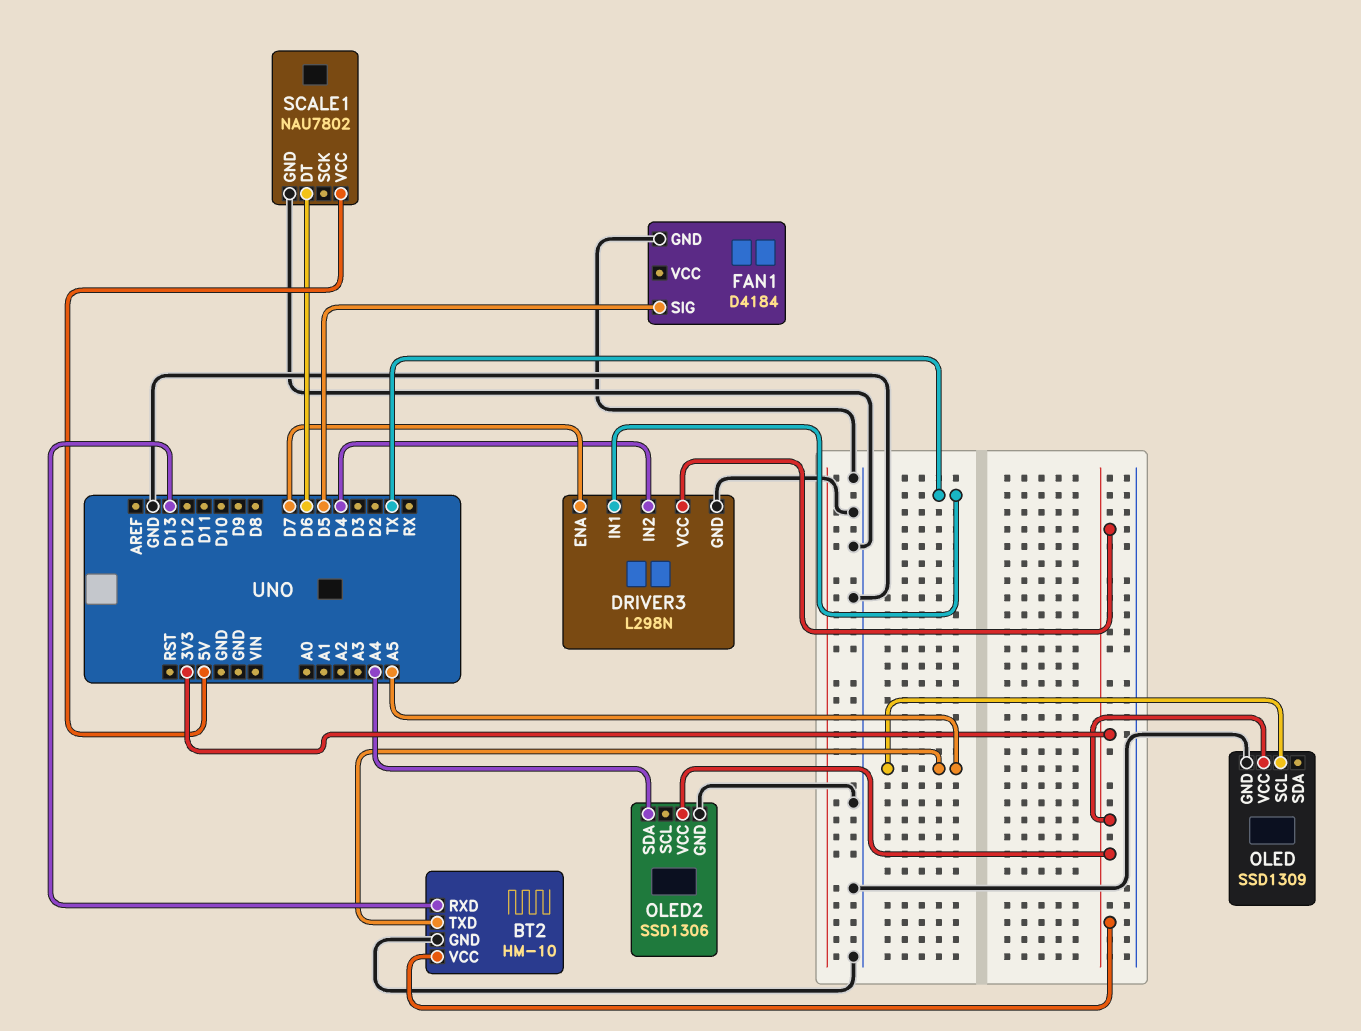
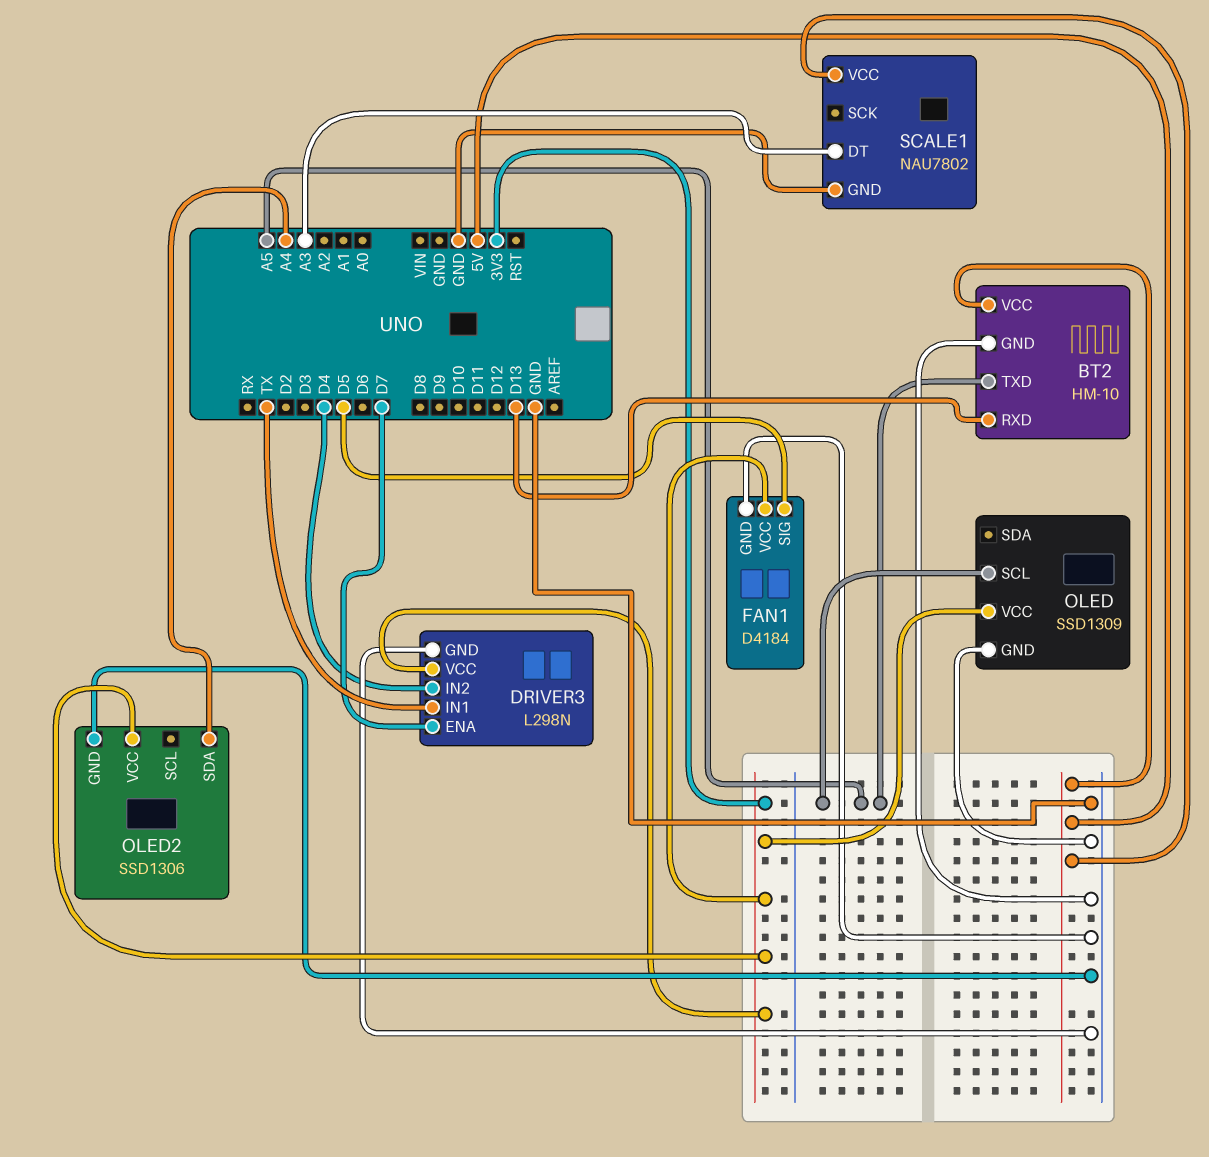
BT2 pin VCC: 3V3 -> 5V
FAN1 pin VCC: none -> 3V3
SCALE1 pin DT: D6 -> A3

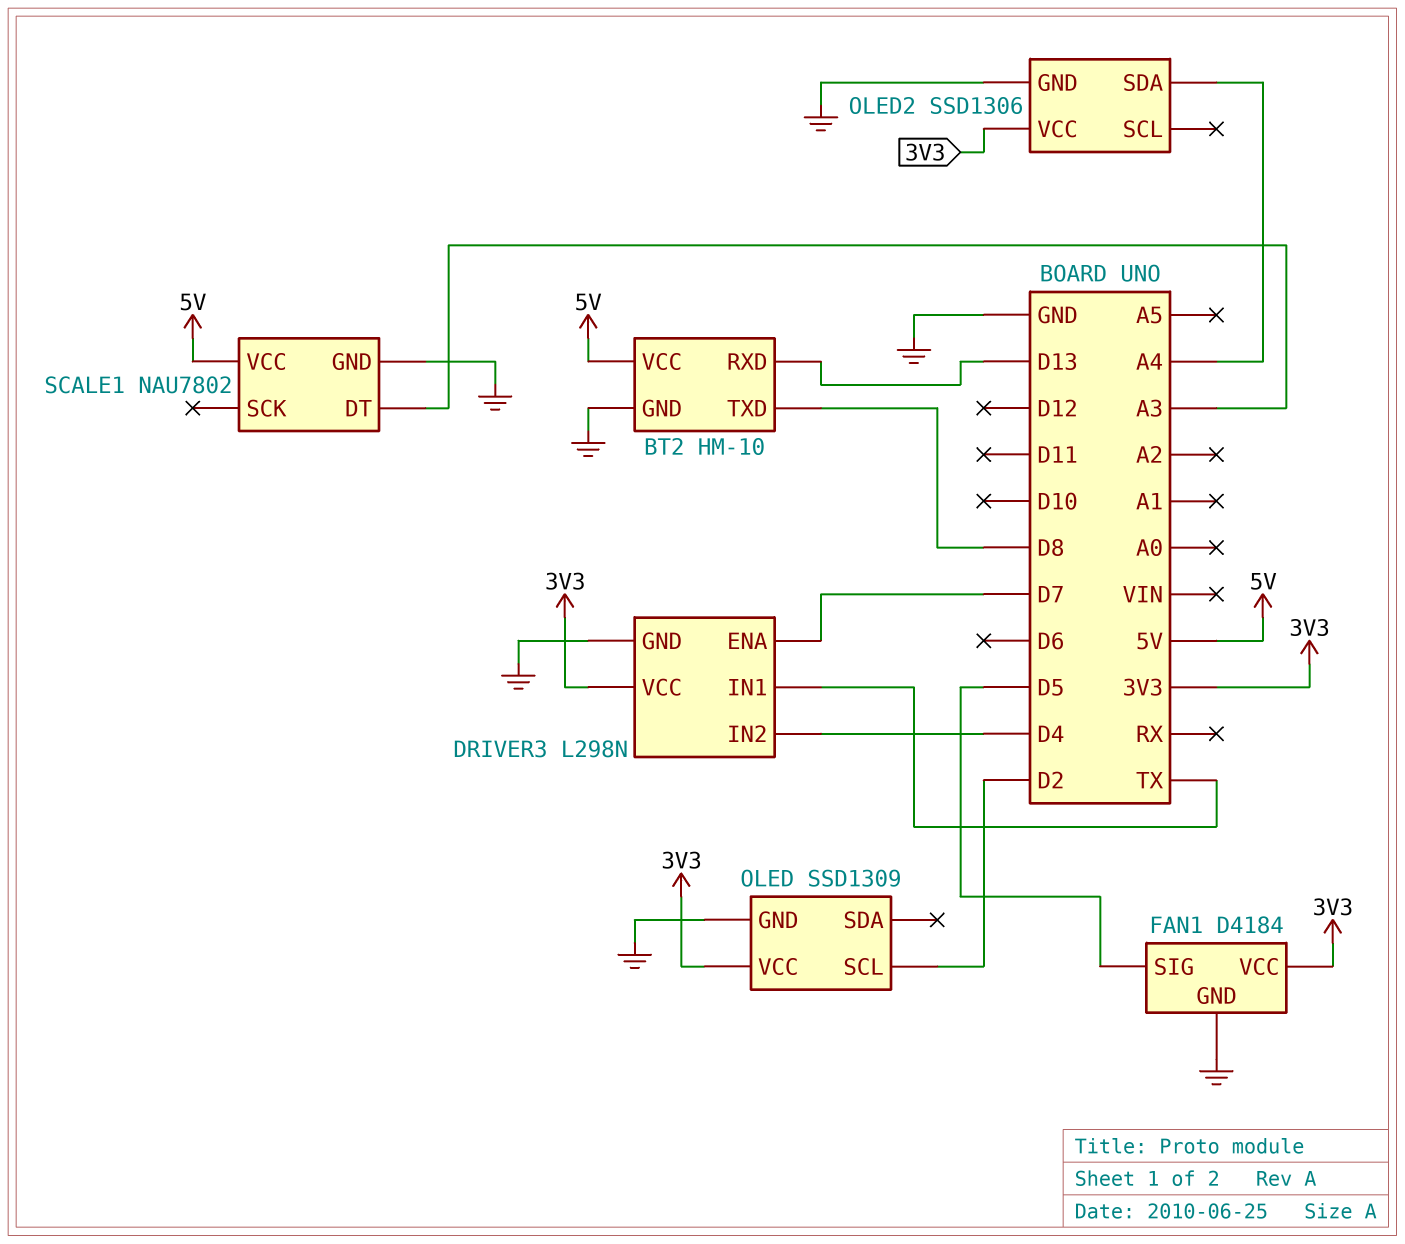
BT2 pin TXD: A5 -> D8
OLED pin SCL: A5 -> D2

